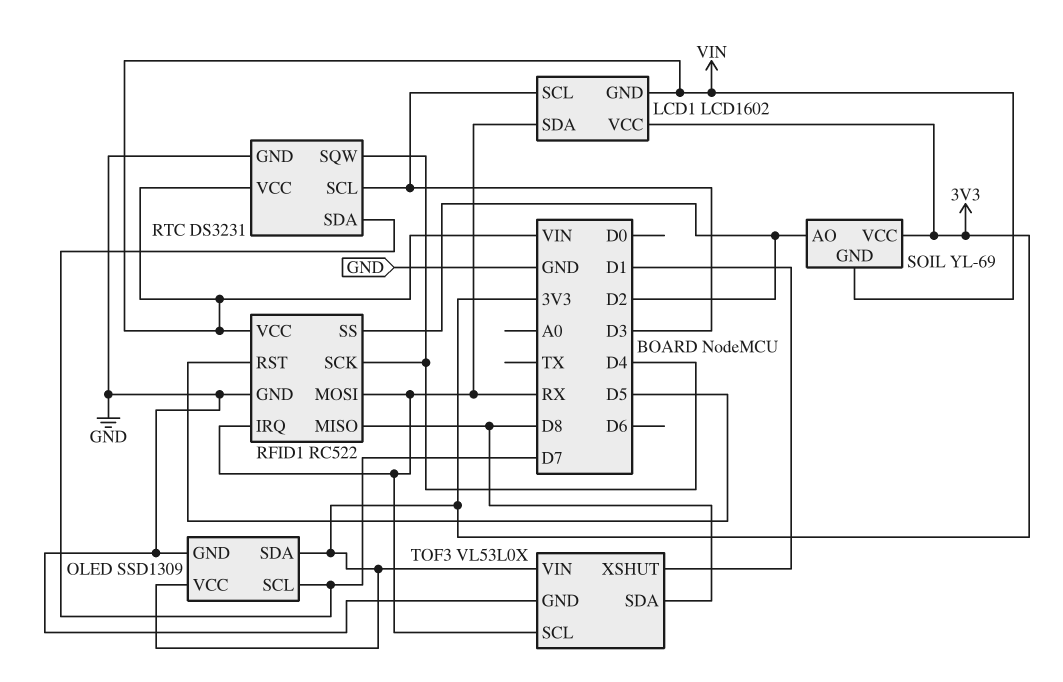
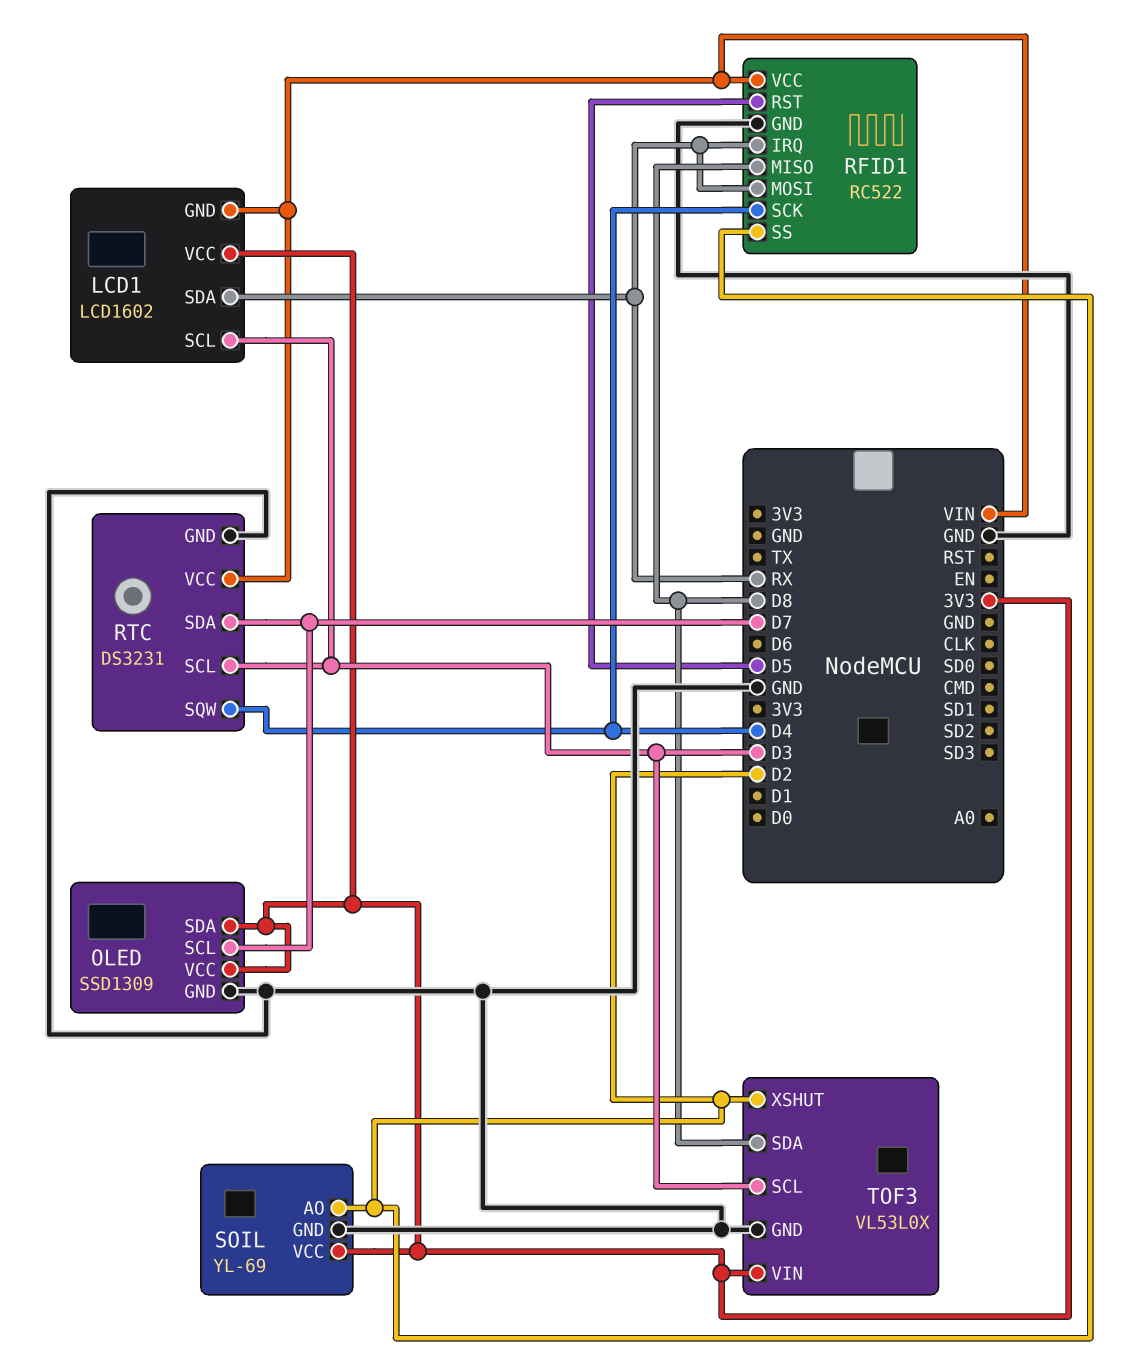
SOIL pin GND: VIN -> GND
TOF3 pin SCL: RX -> D3
TOF3 pin XSHUT: D1 -> D2

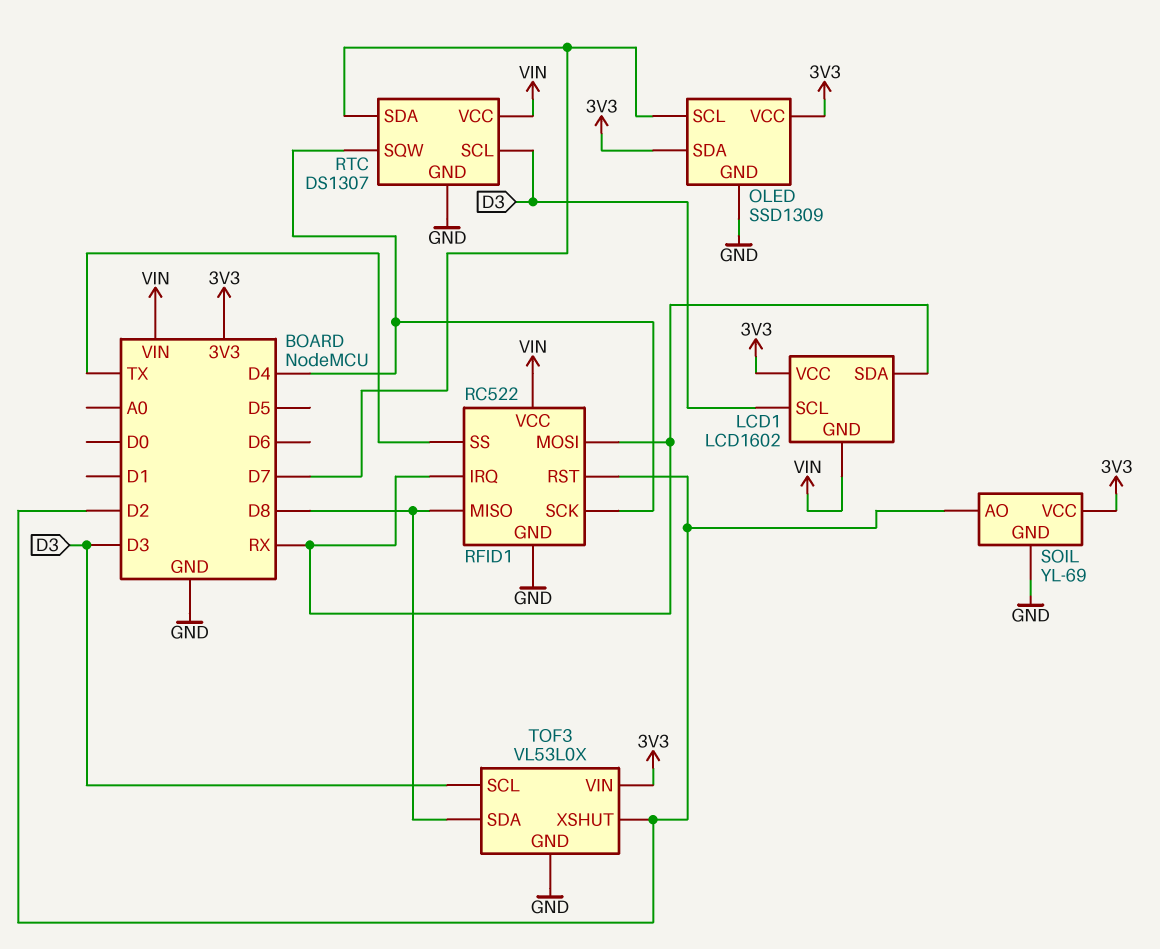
RFID1 pin RST: D5 -> D2
RFID1 pin SS: D2 -> TX
RTC: DS3231 -> DS1307

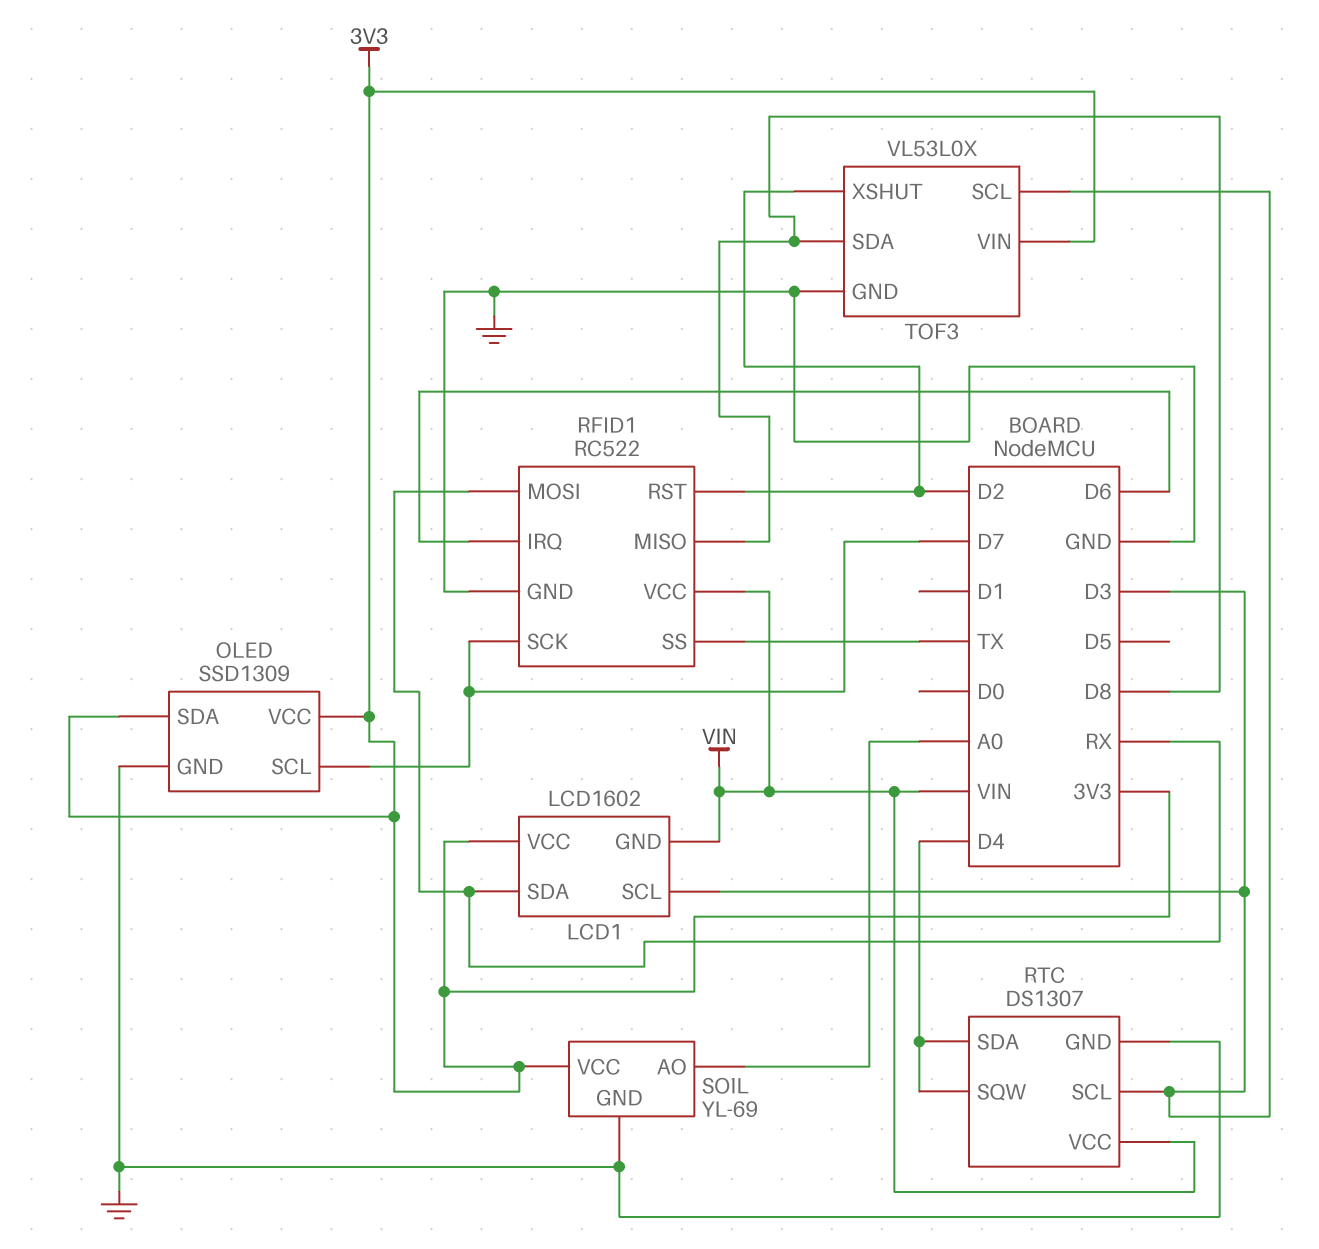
RFID1 pin IRQ: RX -> D6
RFID1 pin SCK: D4 -> D7
RTC pin SDA: D7 -> D4
SOIL pin AO: D2 -> A0

